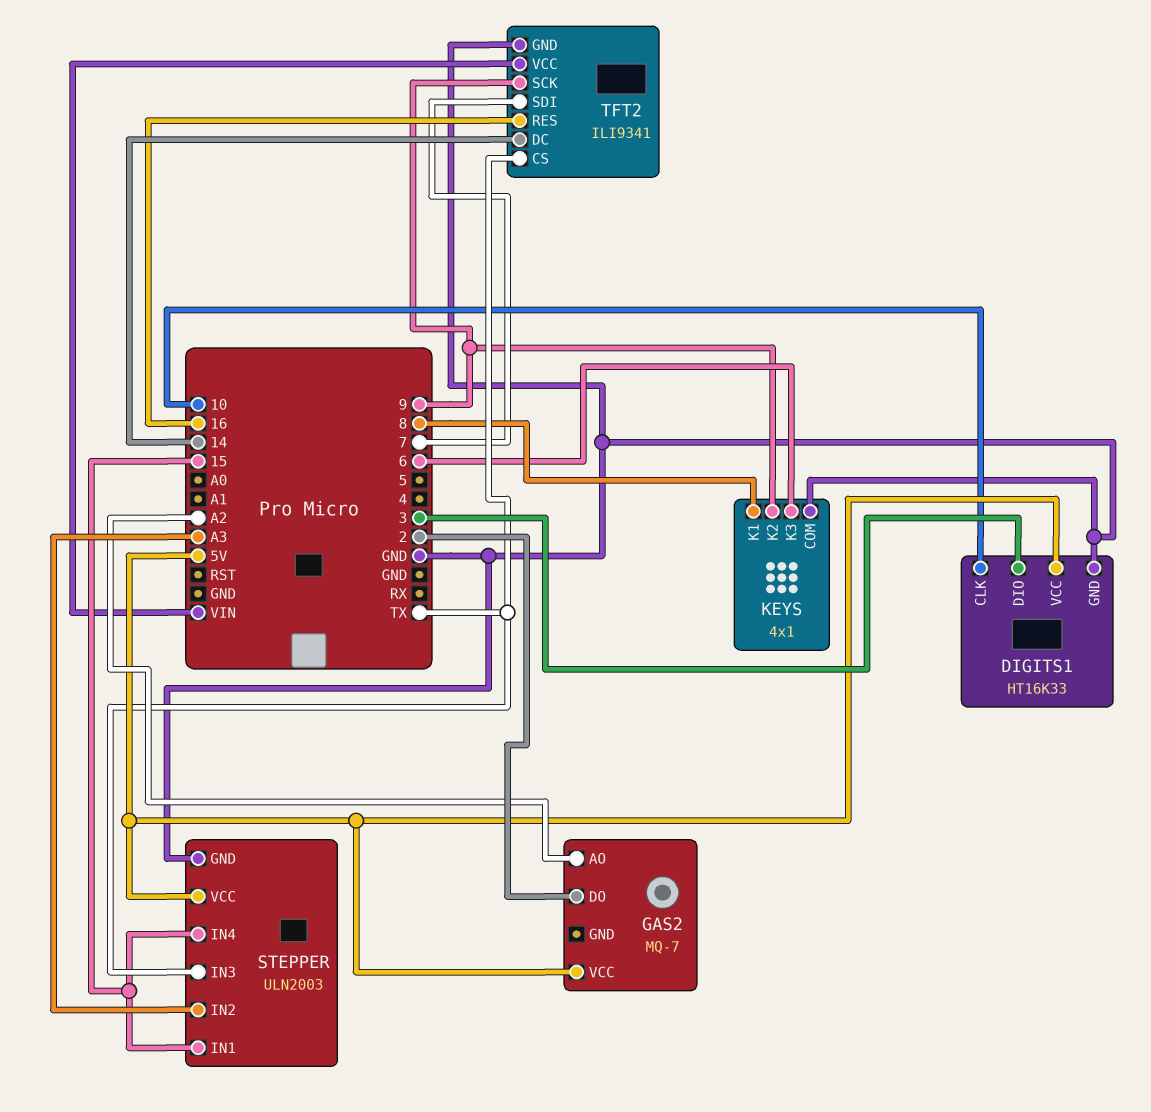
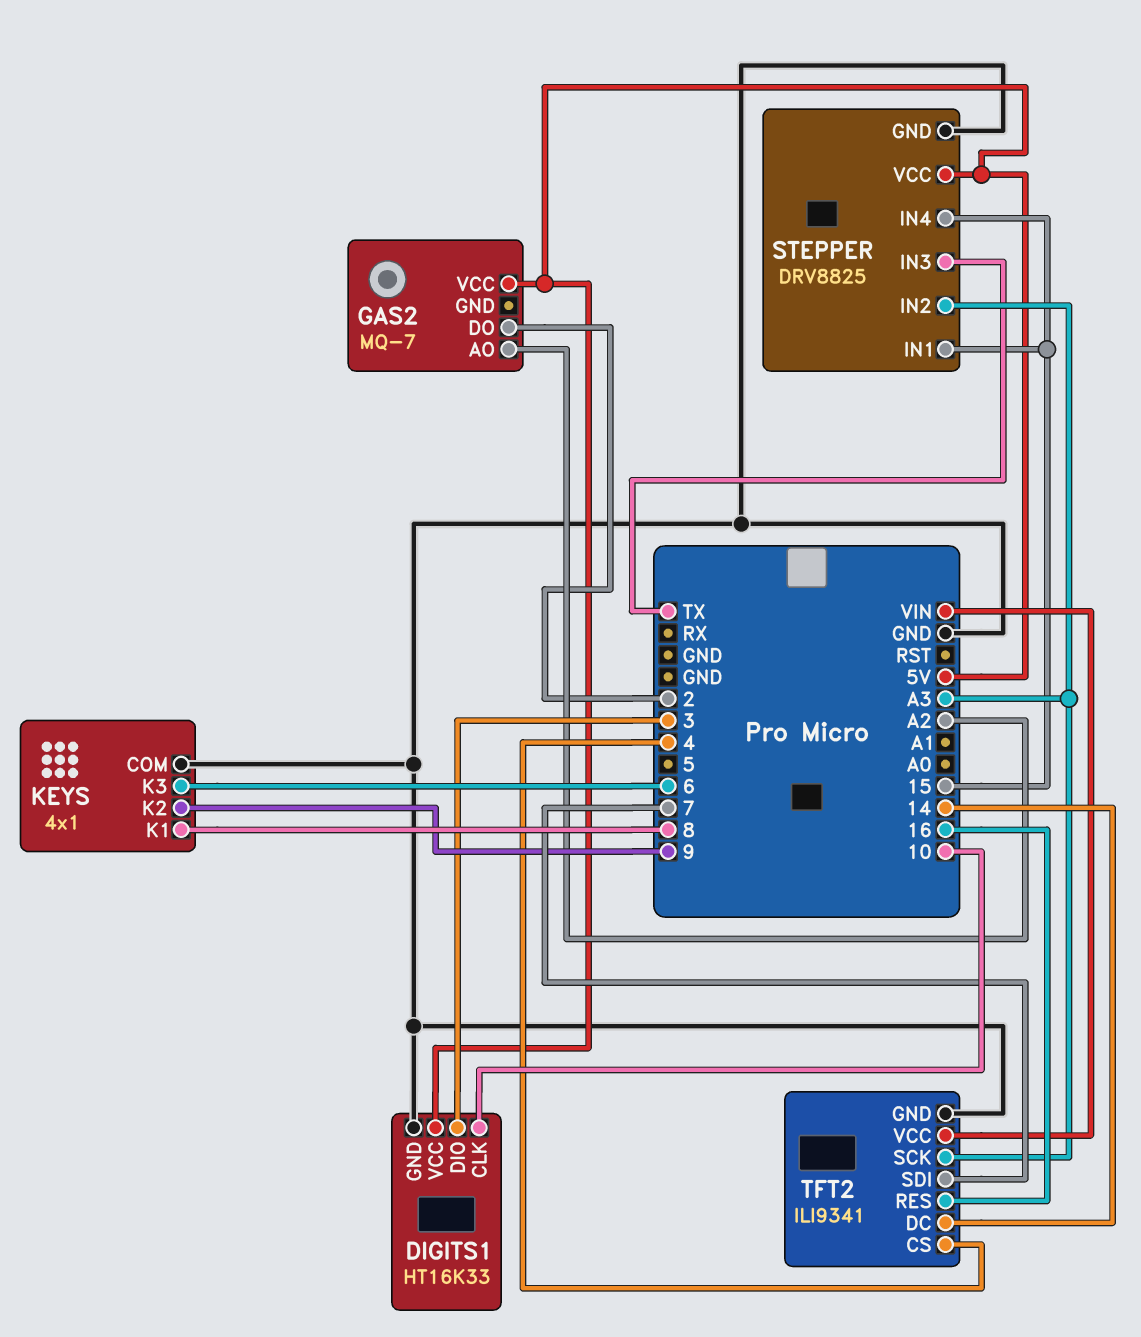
STEPPER: ULN2003 -> DRV8825
TFT2 pin CS: TX -> 4
TFT2 pin SCK: 9 -> A3

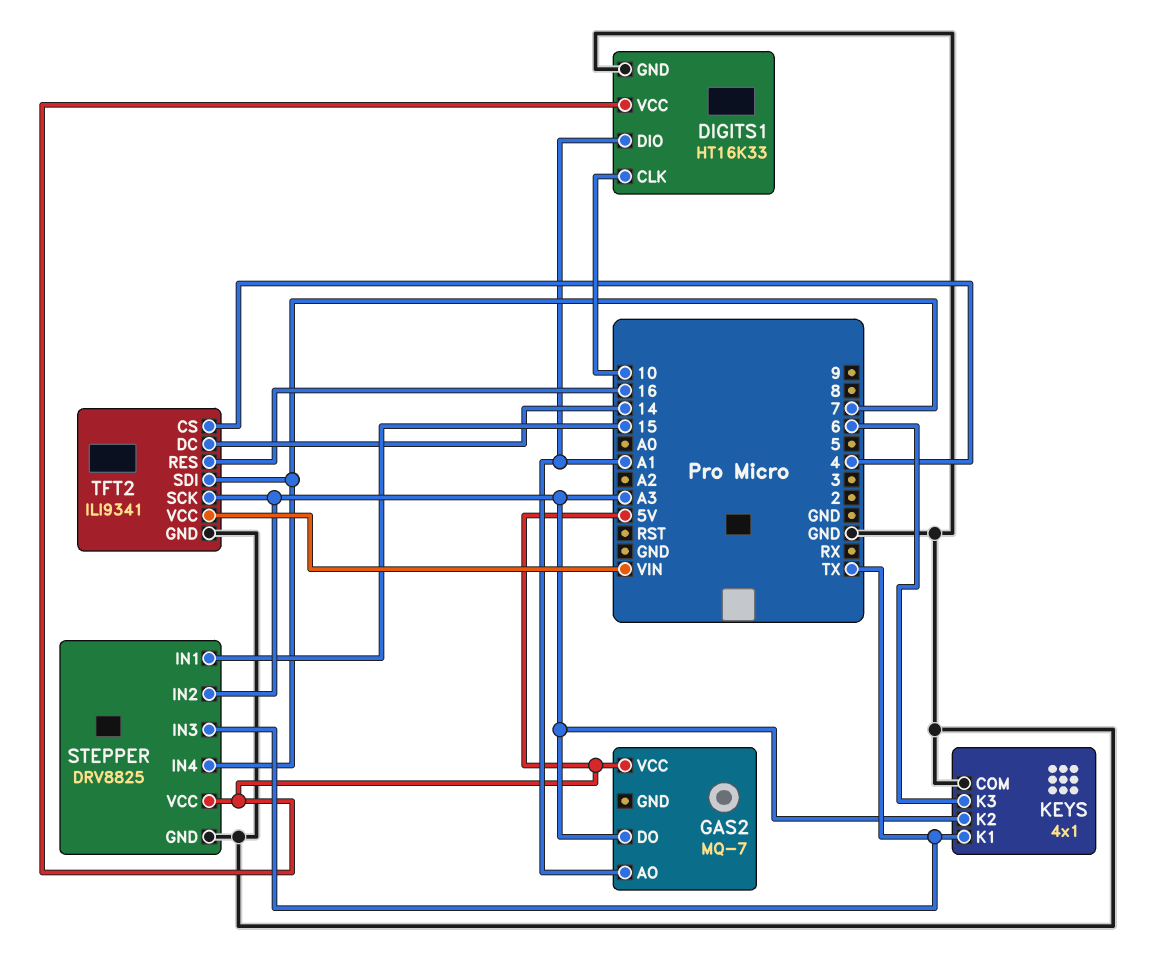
DIGITS1 pin DIO: 3 -> A1
GAS2 pin AO: A2 -> A1
GAS2 pin DO: 2 -> A3
KEYS pin K1: 8 -> TX
KEYS pin K2: 9 -> A3
STEPPER pin IN4: 15 -> 7

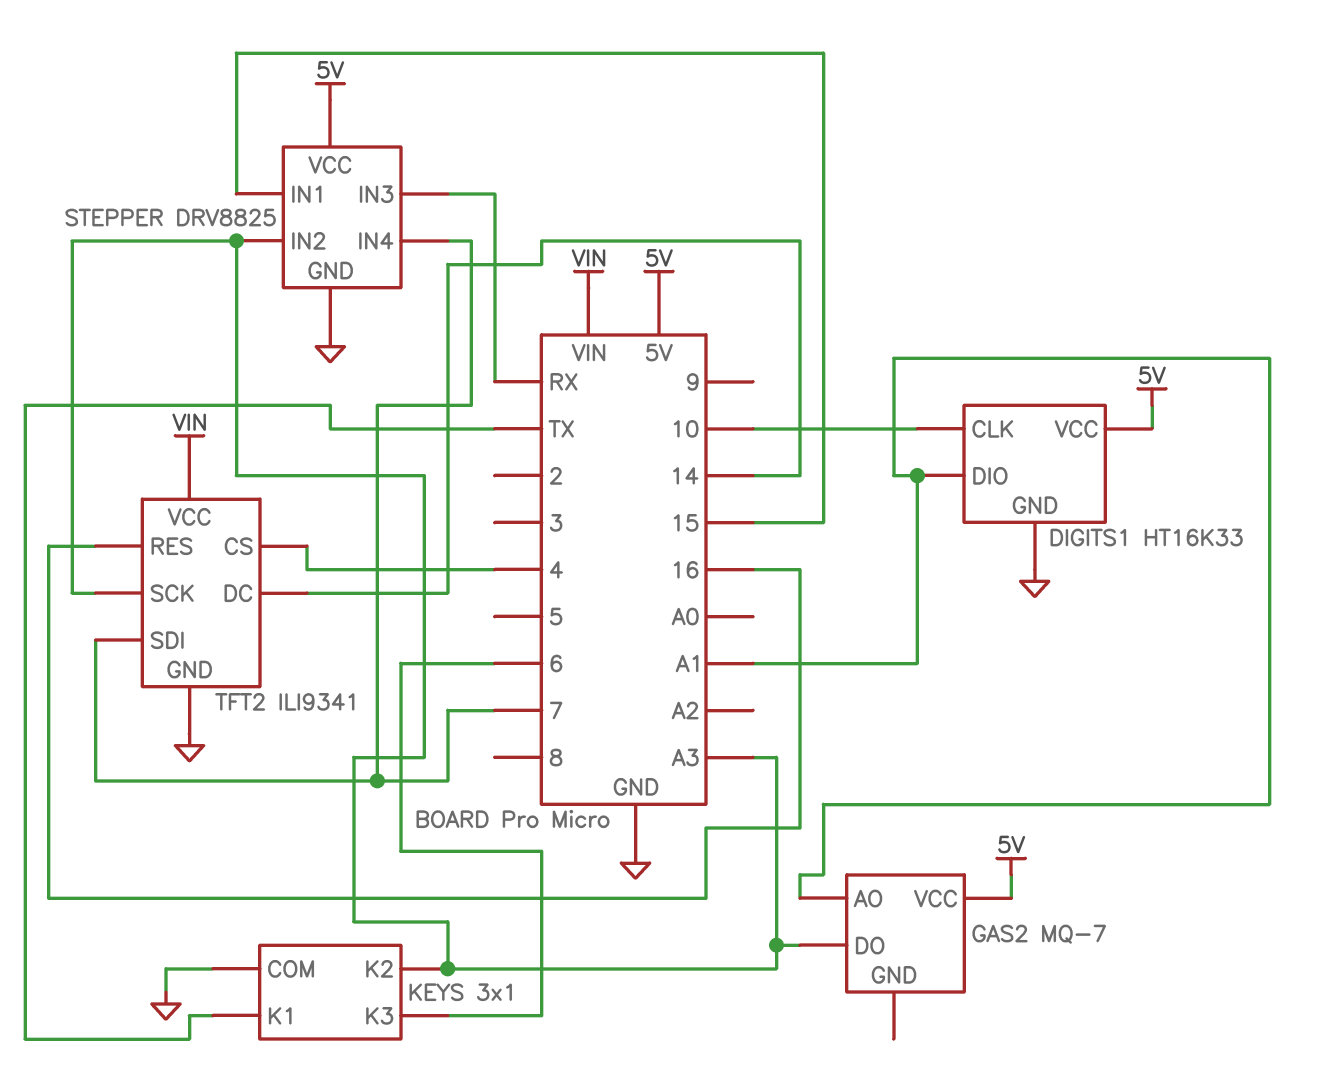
KEYS: 4x1 -> 3x1
STEPPER pin IN3: TX -> RX

